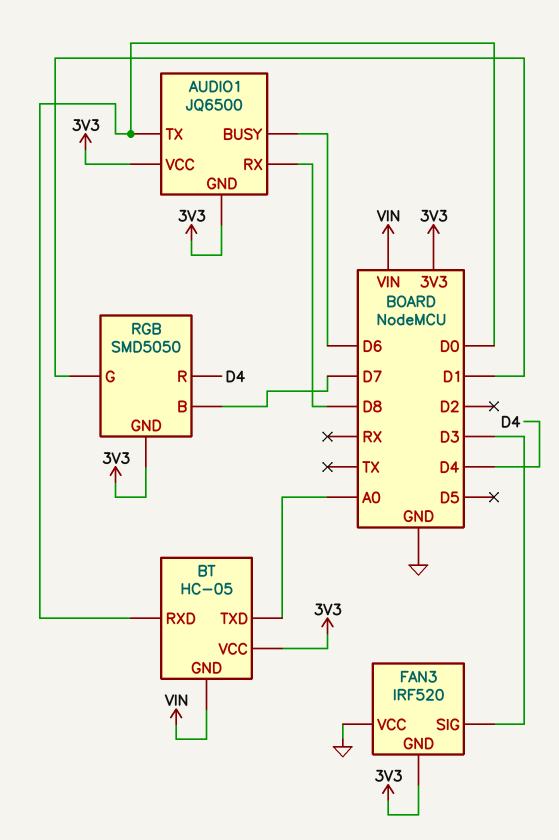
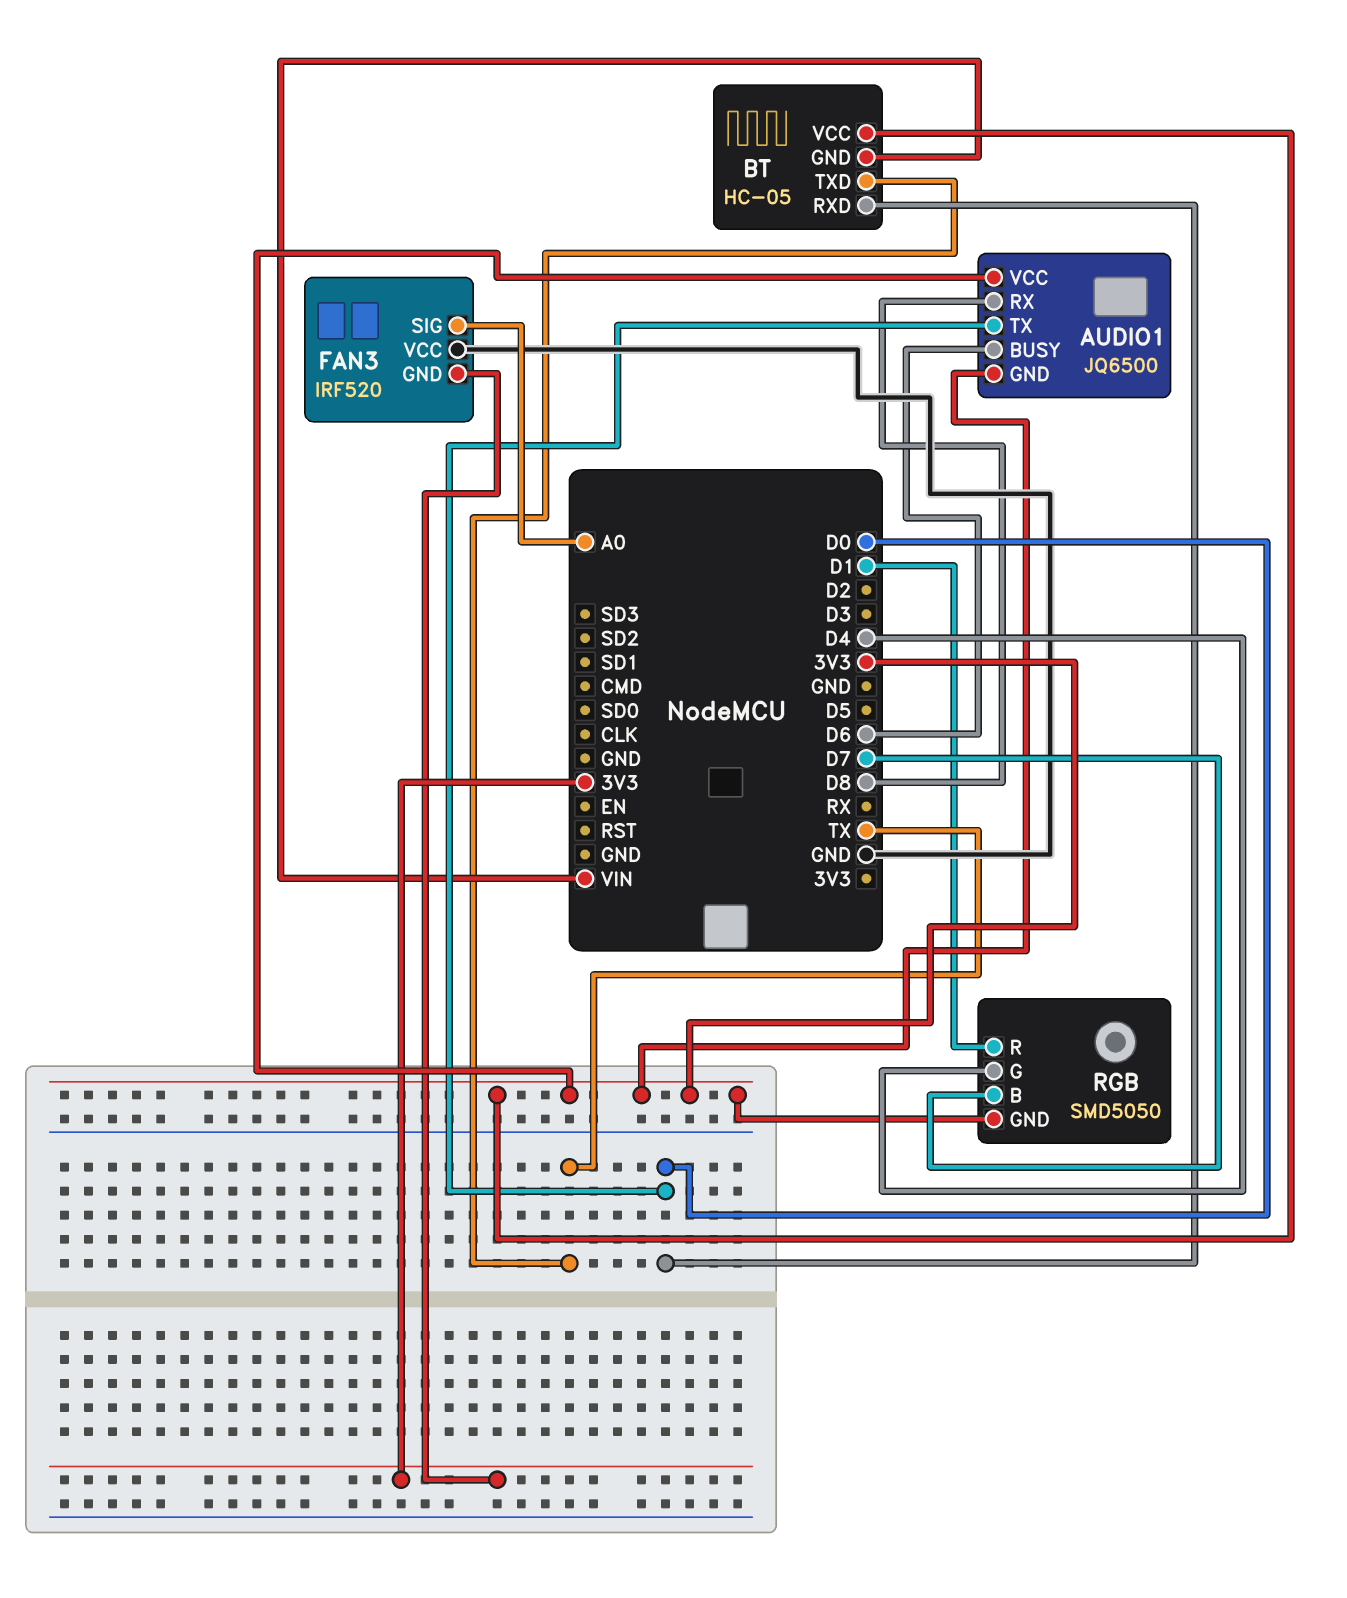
BT pin TXD: A0 -> TX
FAN3 pin SIG: D3 -> A0
RGB pin G: D1 -> D4
RGB pin R: D4 -> D1

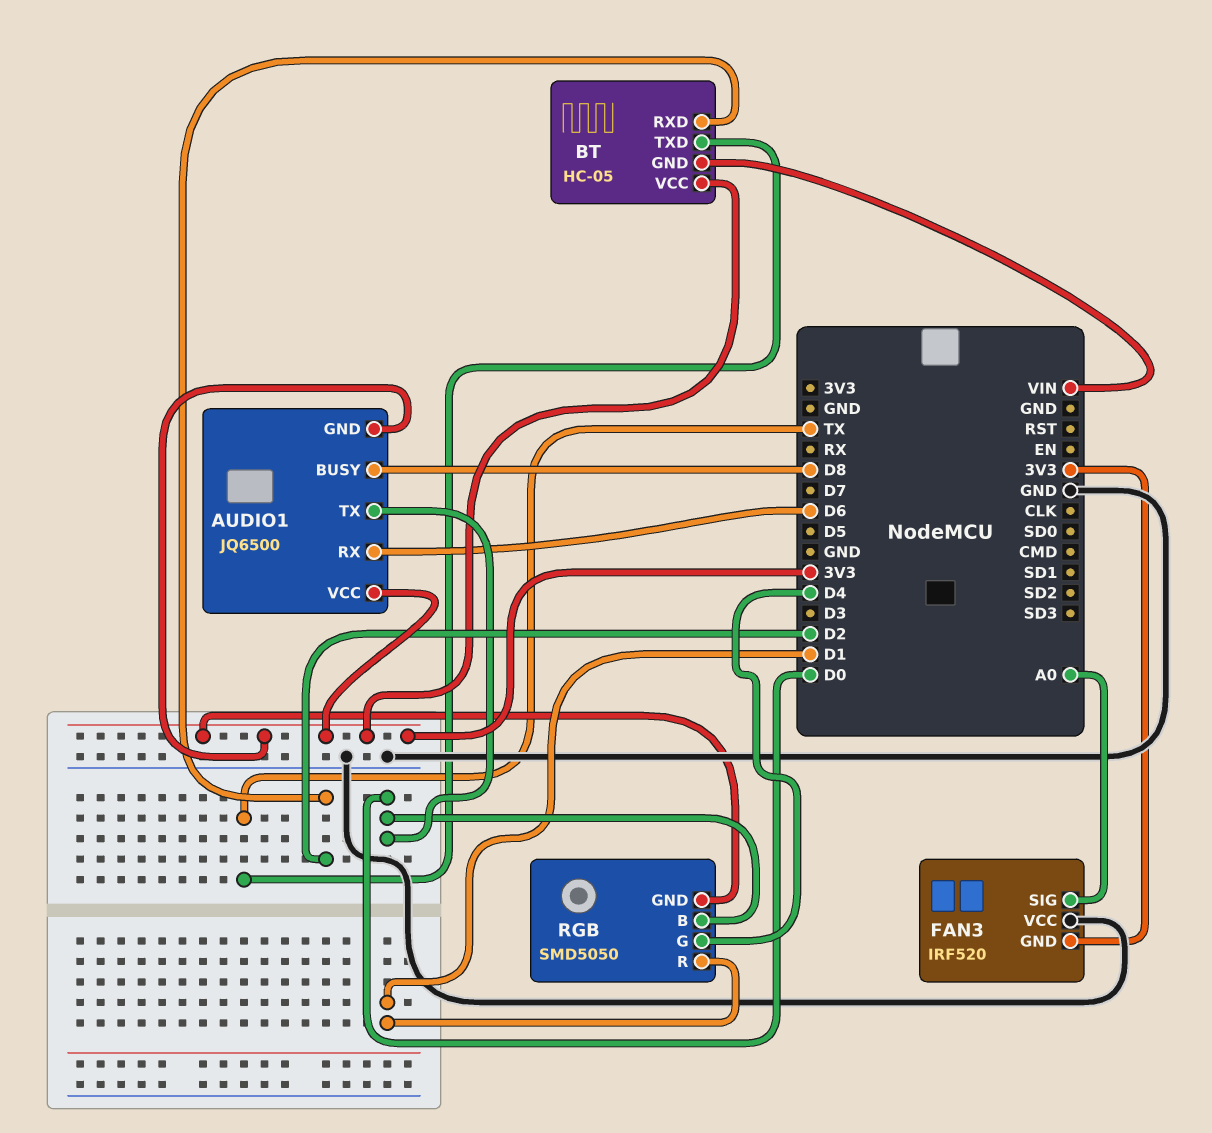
AUDIO1 pin BUSY: D6 -> D8
AUDIO1 pin RX: D8 -> D6
BT pin RXD: D0 -> D2
RGB pin B: D7 -> D0

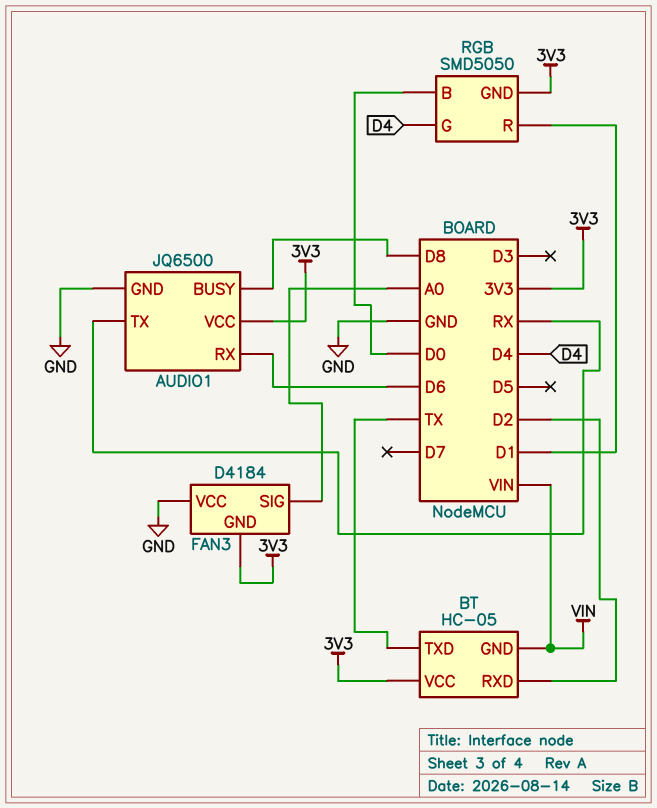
AUDIO1 pin GND: 3V3 -> GND
AUDIO1 pin TX: D0 -> RX
FAN3: IRF520 -> D4184

